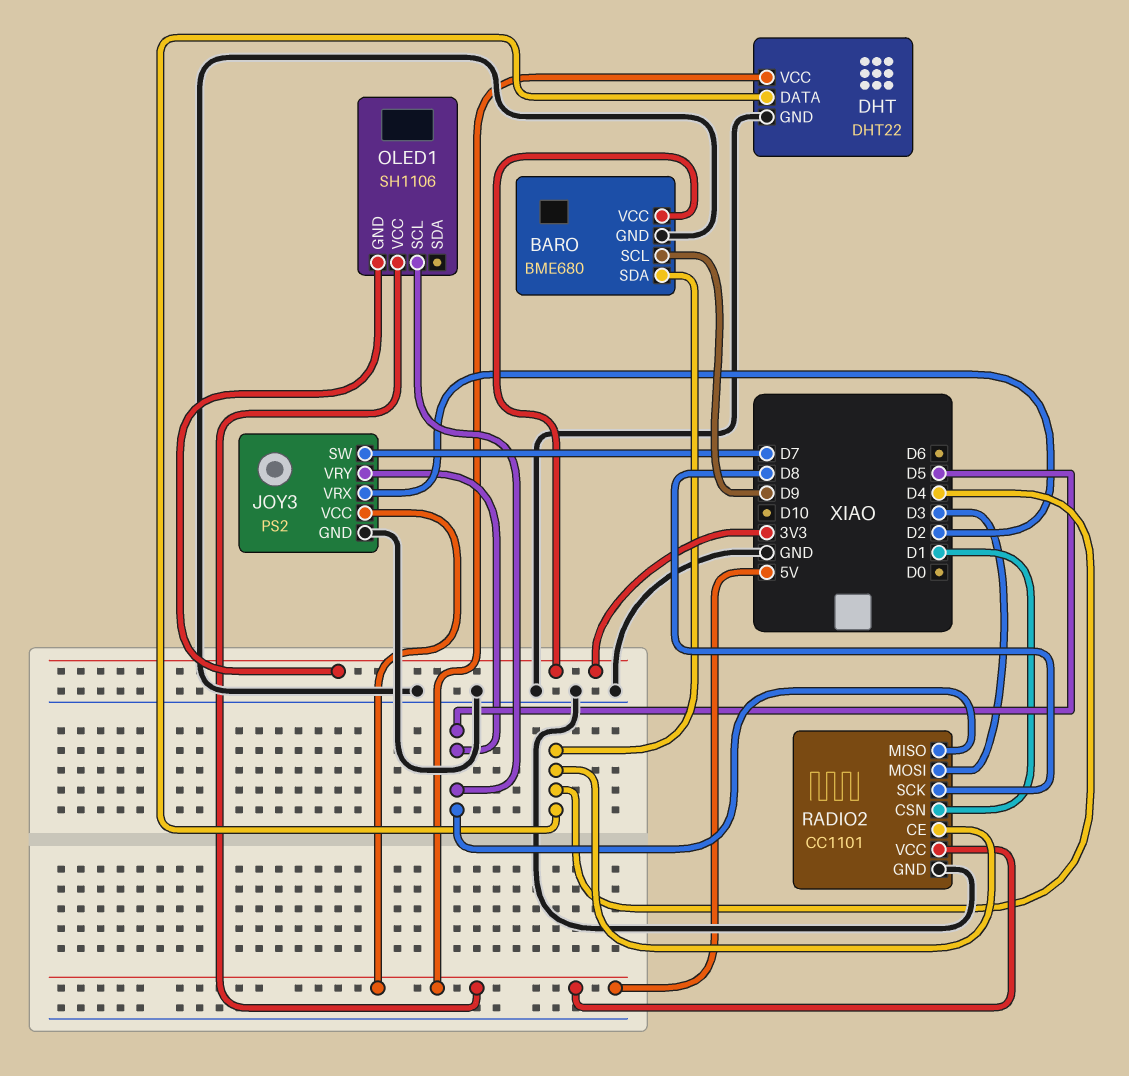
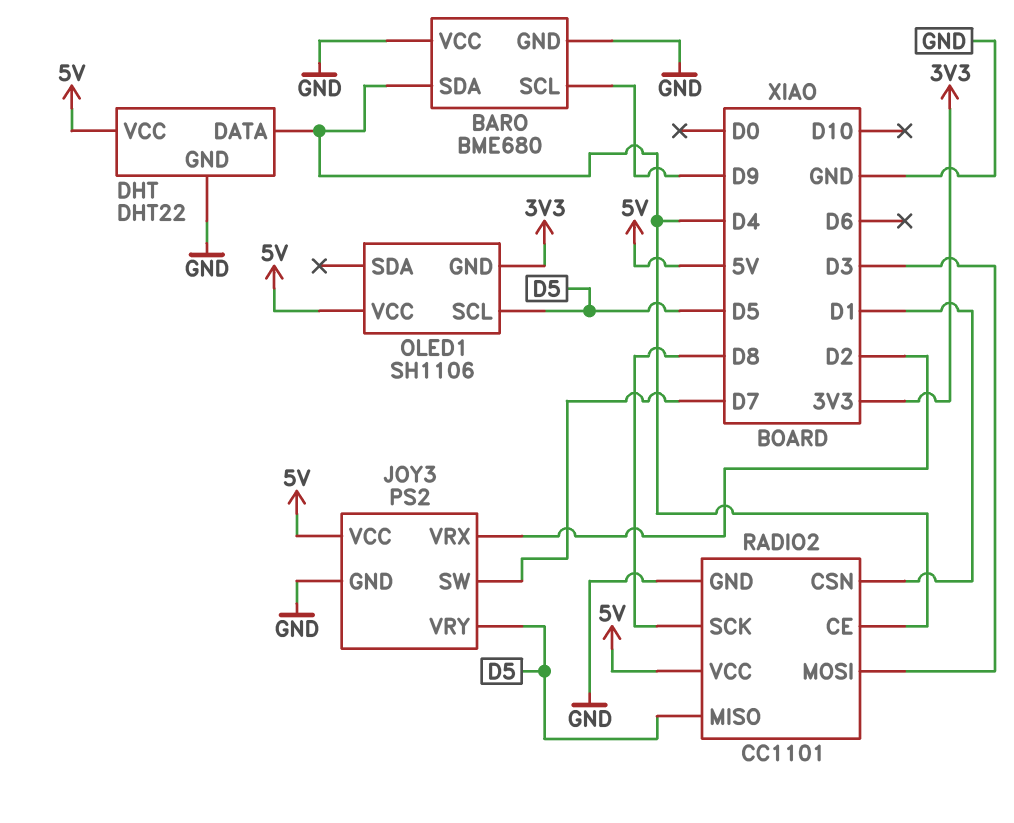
BARO pin VCC: 3V3 -> GND

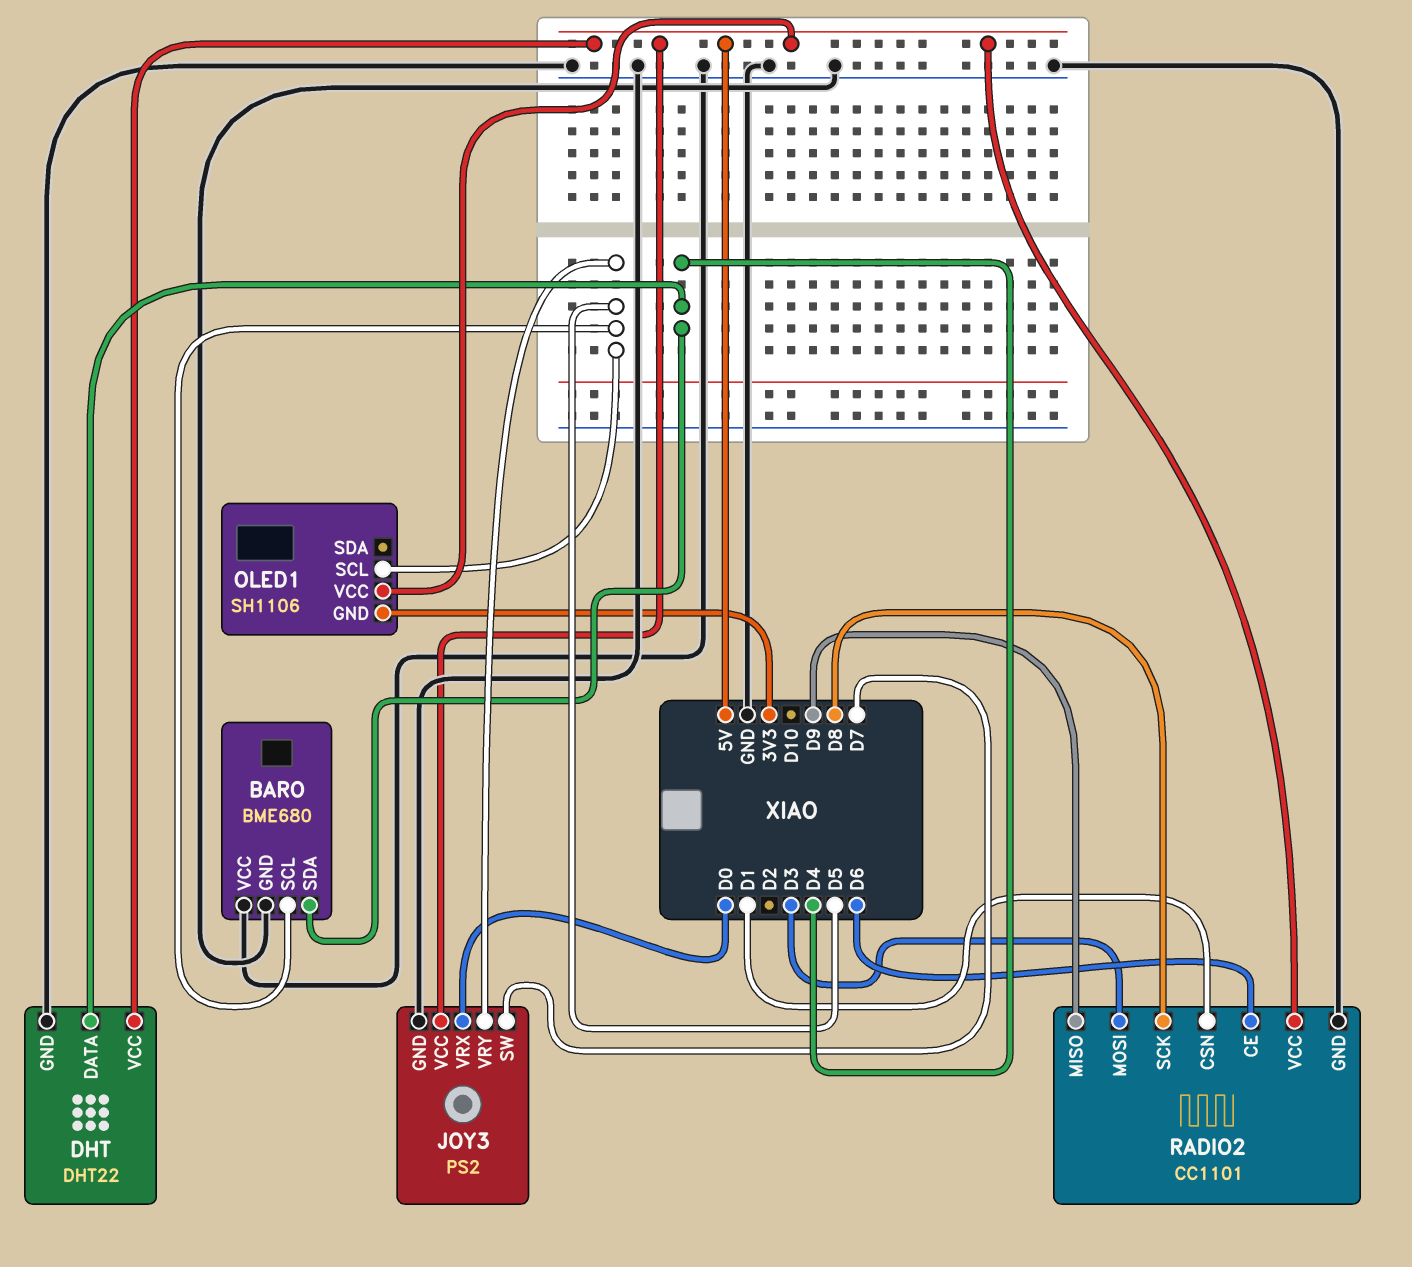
BARO pin SCL: D9 -> D5
JOY3 pin VRX: D2 -> D0
RADIO2 pin CE: D4 -> D6
RADIO2 pin MISO: D5 -> D9

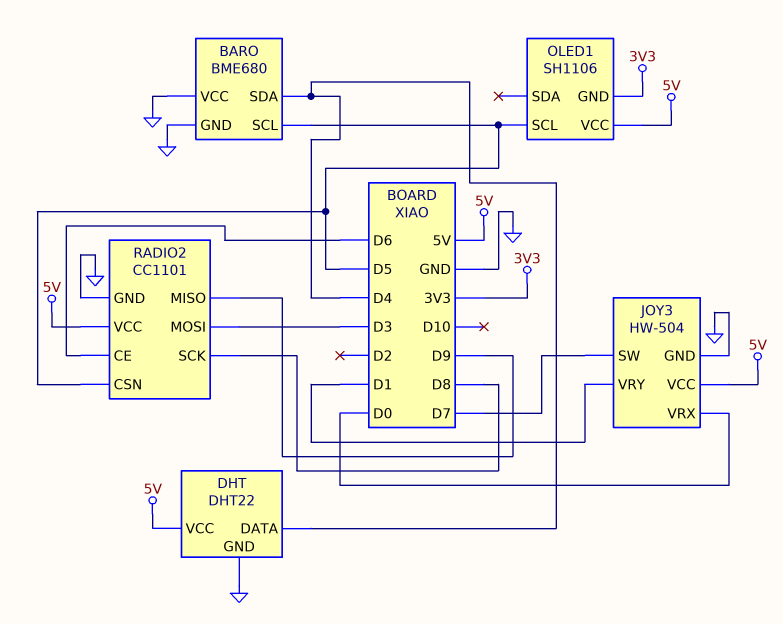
JOY3: PS2 -> HW-504
JOY3 pin VRY: D5 -> D1
RADIO2 pin CSN: D1 -> D5

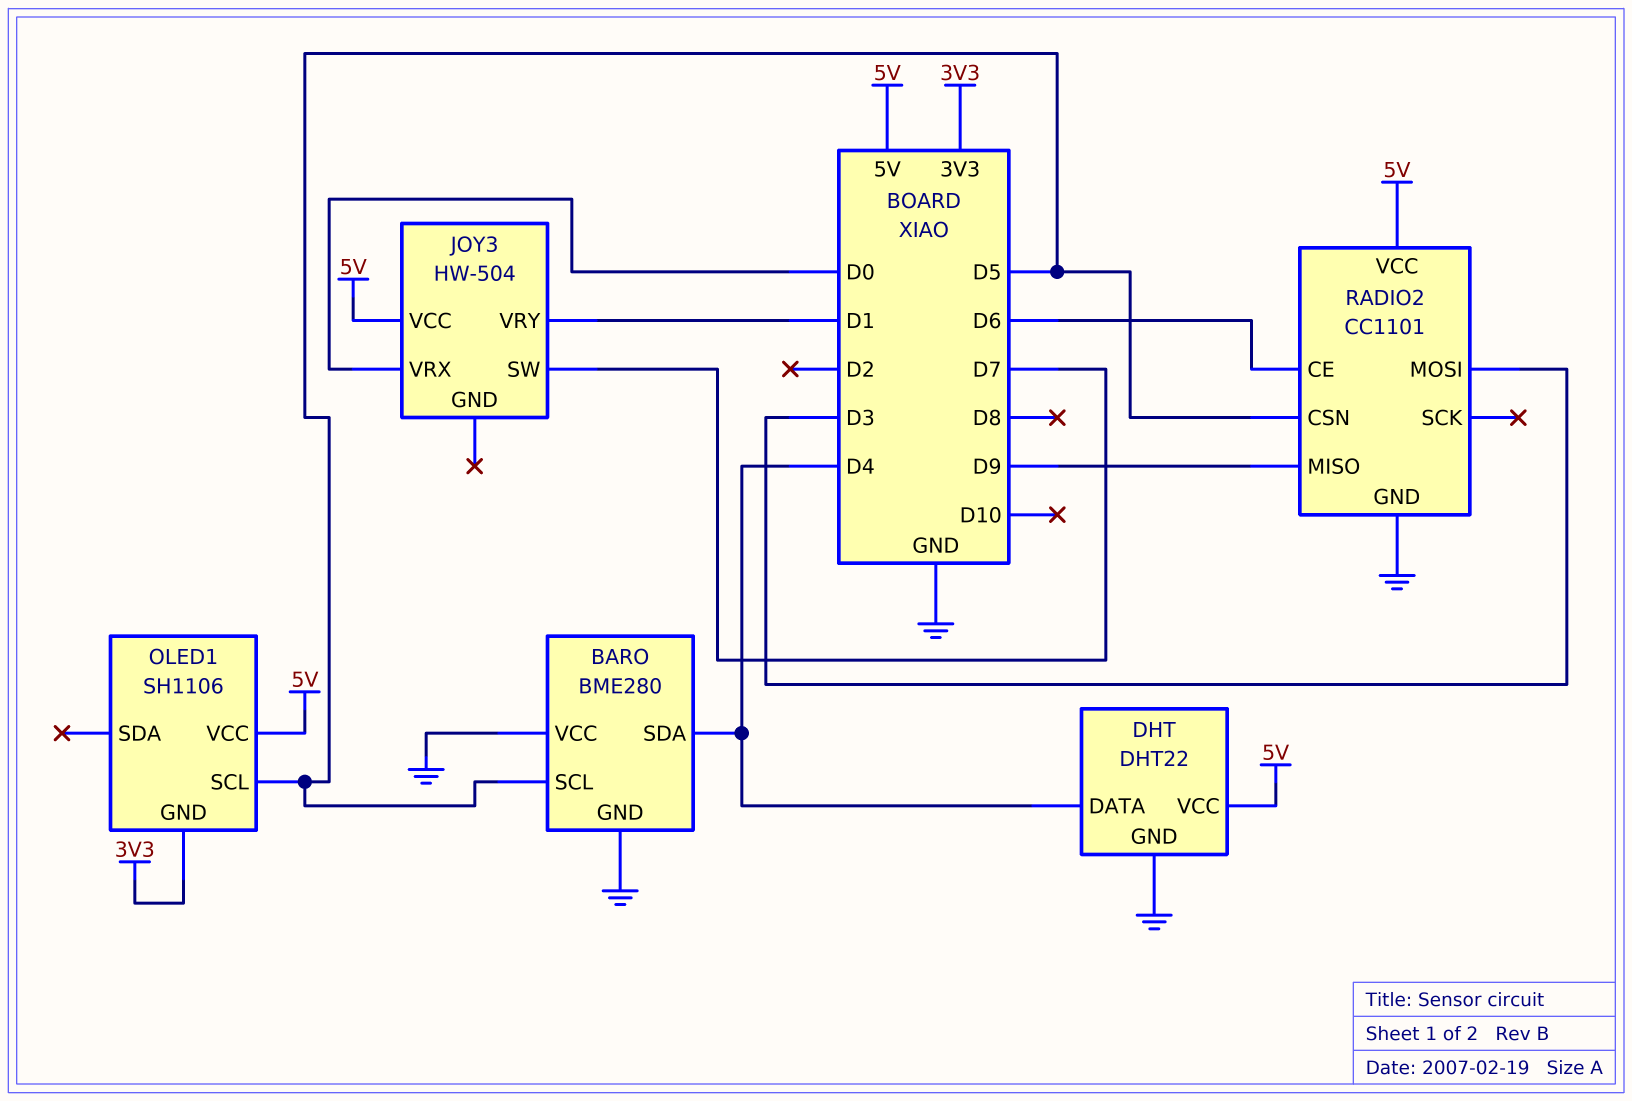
BARO: BME680 -> BME280
JOY3 pin GND: GND -> none
RADIO2 pin SCK: D8 -> none

